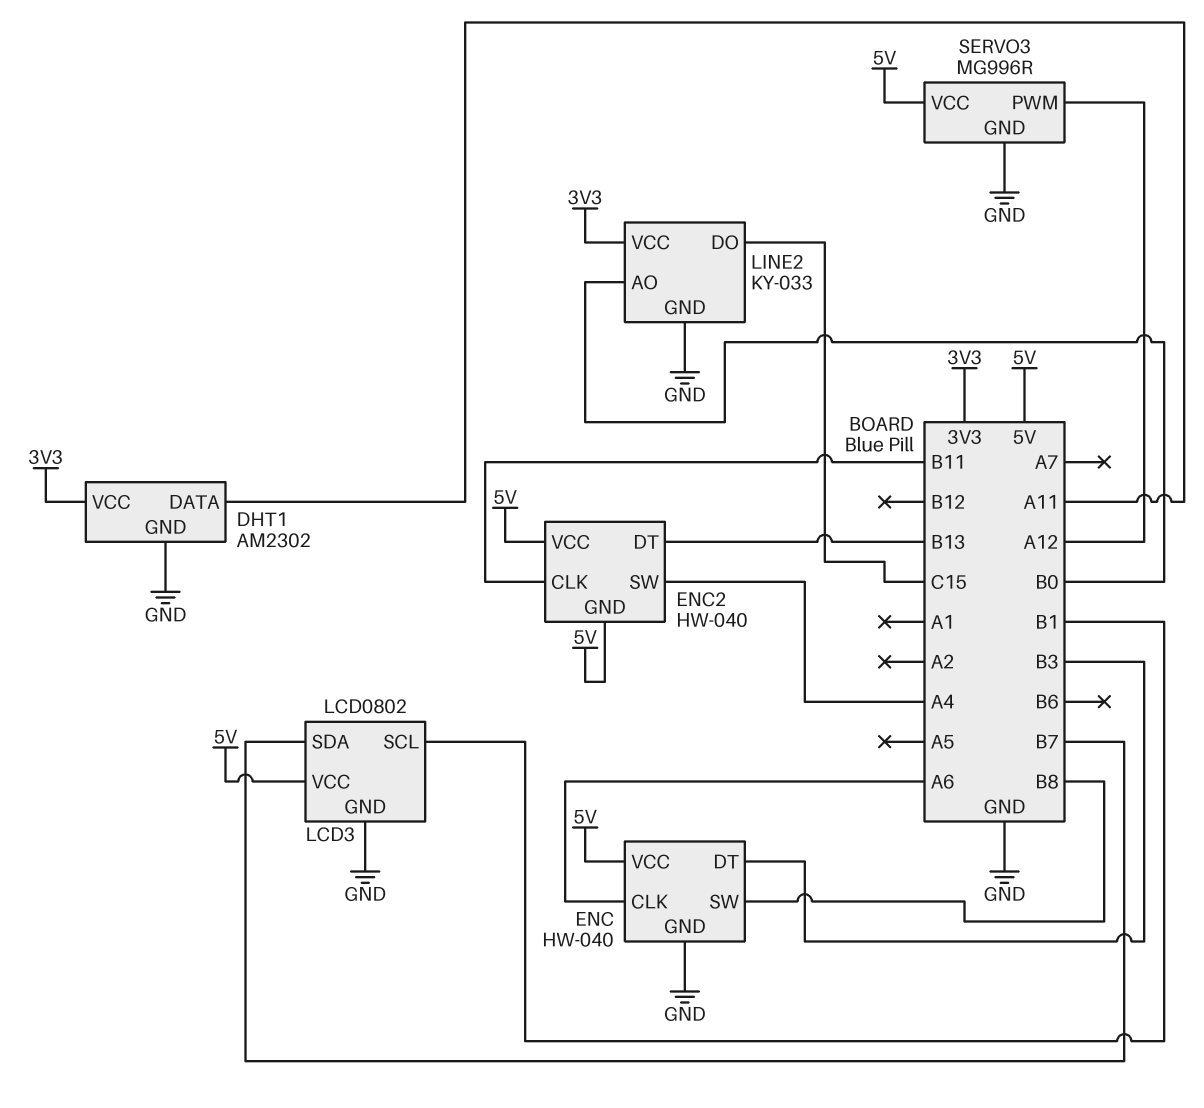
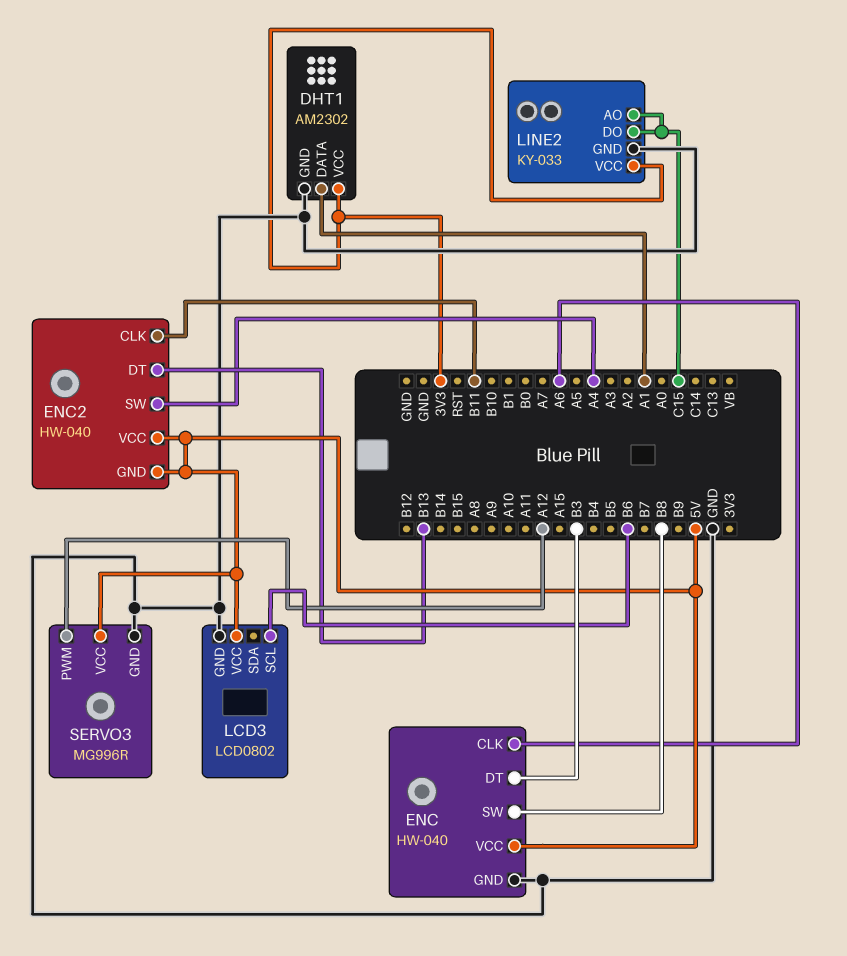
DHT1 pin DATA: A11 -> A1
LCD3 pin SCL: B1 -> B6
LCD3 pin SDA: B7 -> none
LINE2 pin AO: B0 -> C15

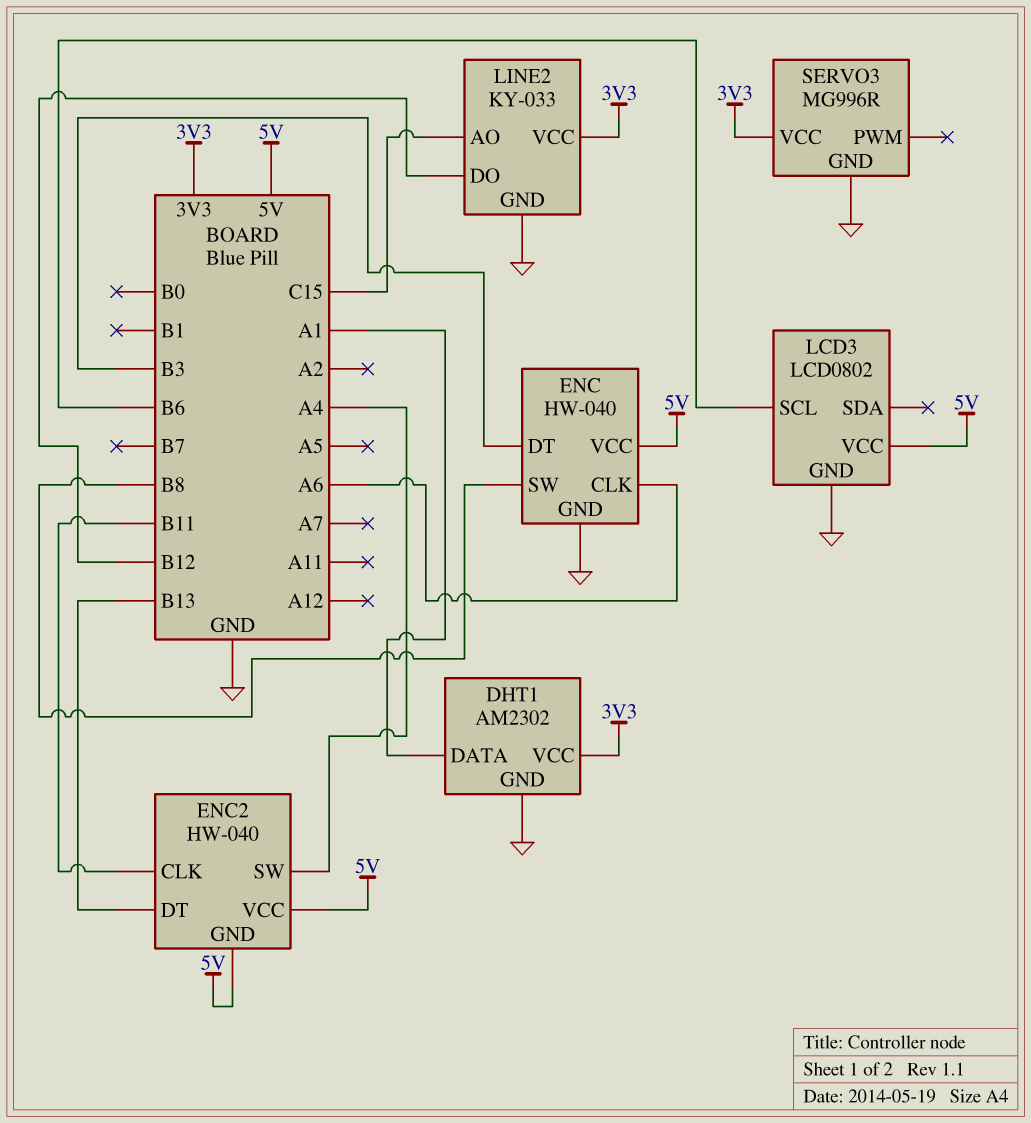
LINE2 pin DO: C15 -> B12
SERVO3 pin PWM: A12 -> none
SERVO3 pin VCC: 5V -> 3V3

